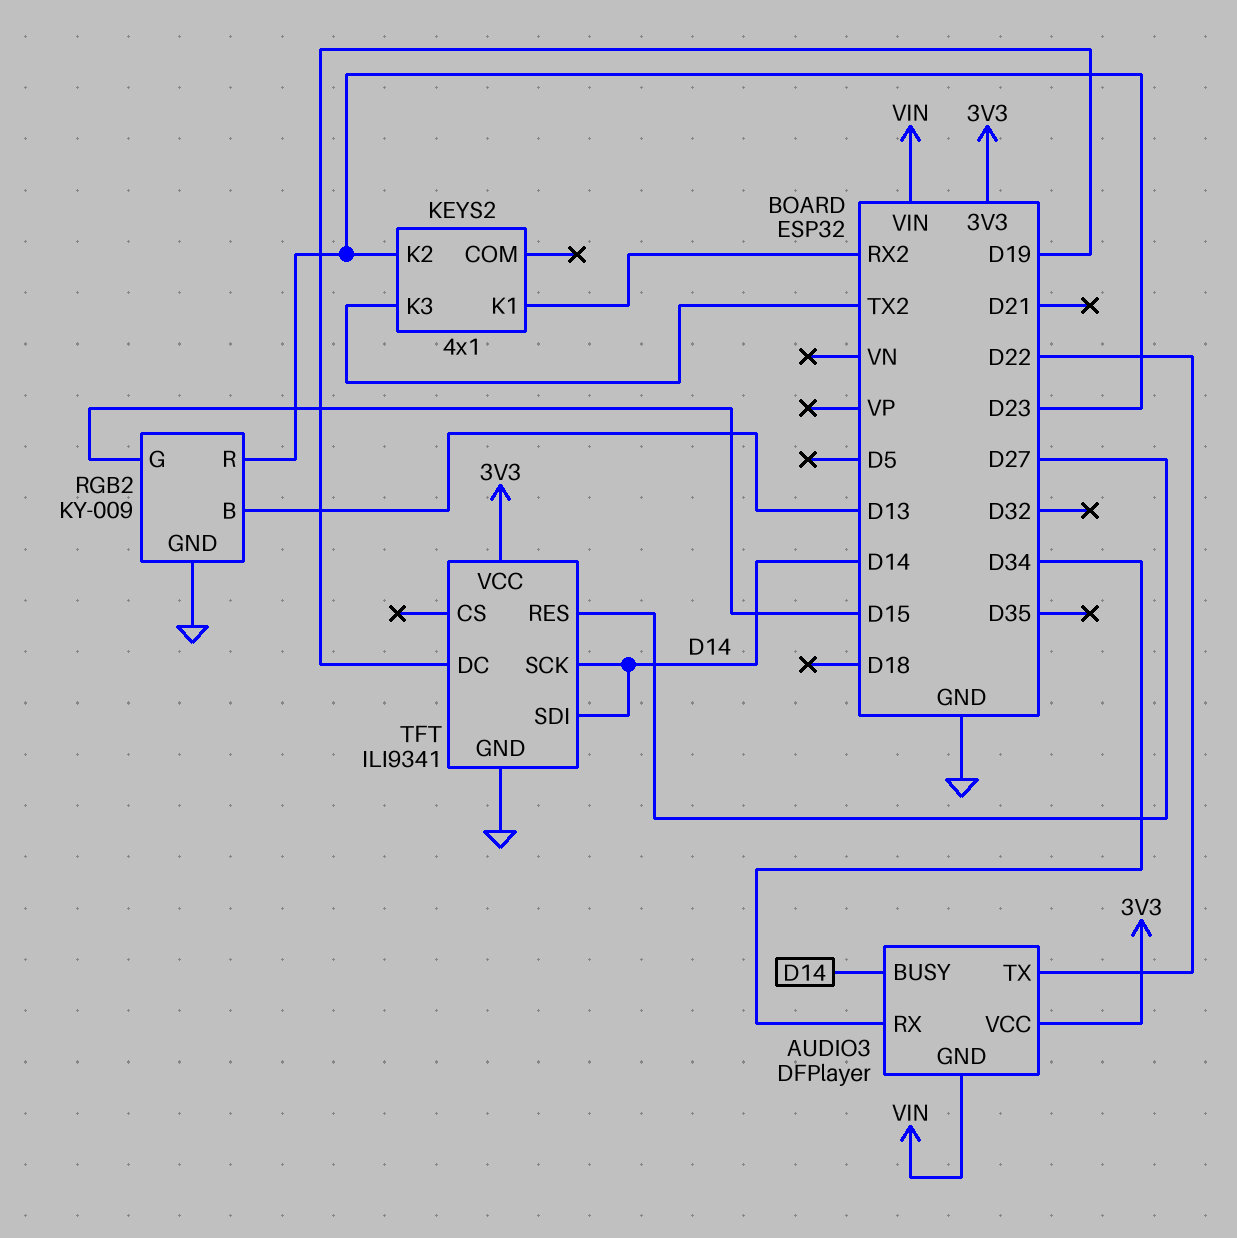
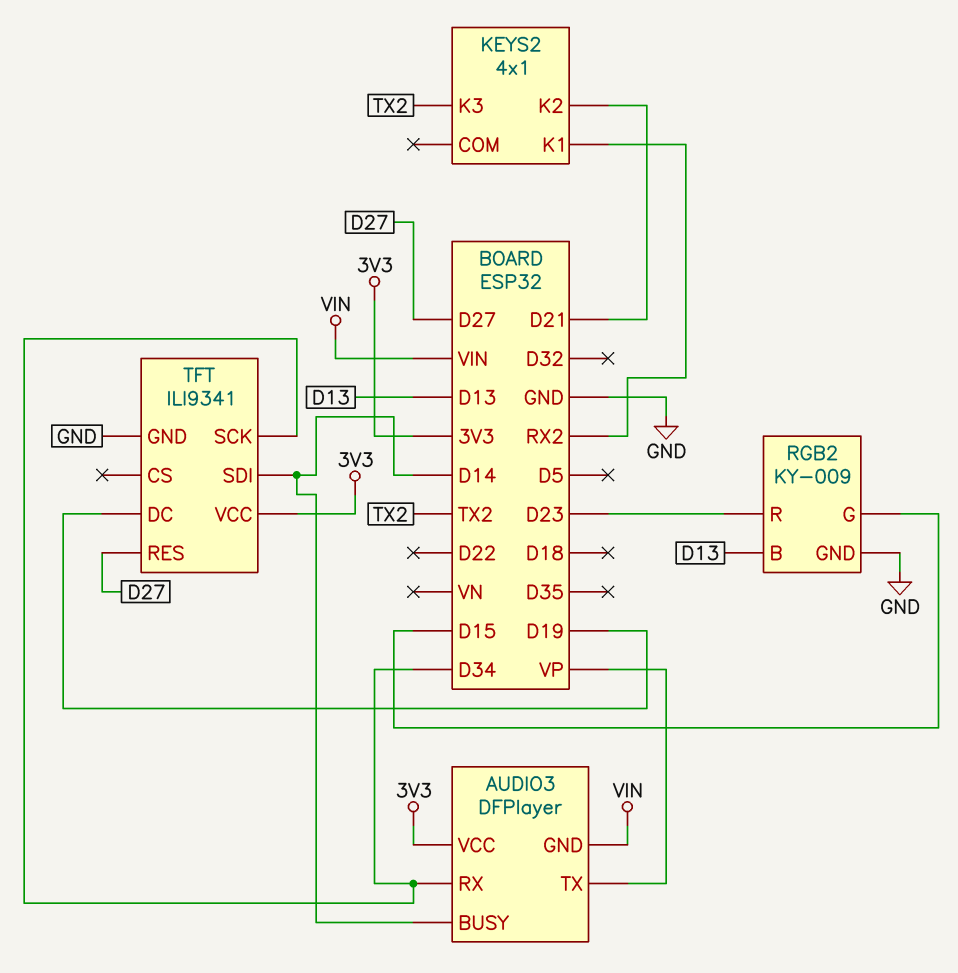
AUDIO3 pin TX: D22 -> VP
KEYS2 pin K2: D23 -> D21
TFT pin SCK: D14 -> D34

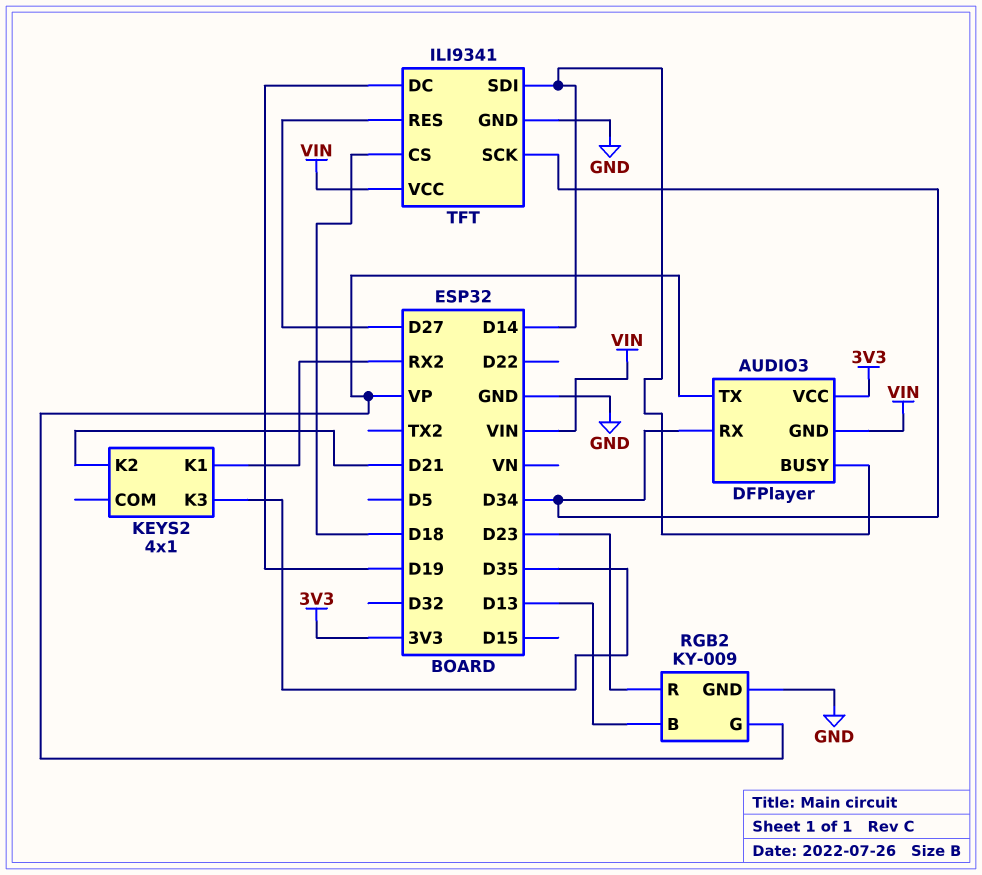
KEYS2 pin K3: TX2 -> D35
RGB2 pin G: D15 -> VP
TFT pin CS: none -> D18
TFT pin VCC: 3V3 -> VIN

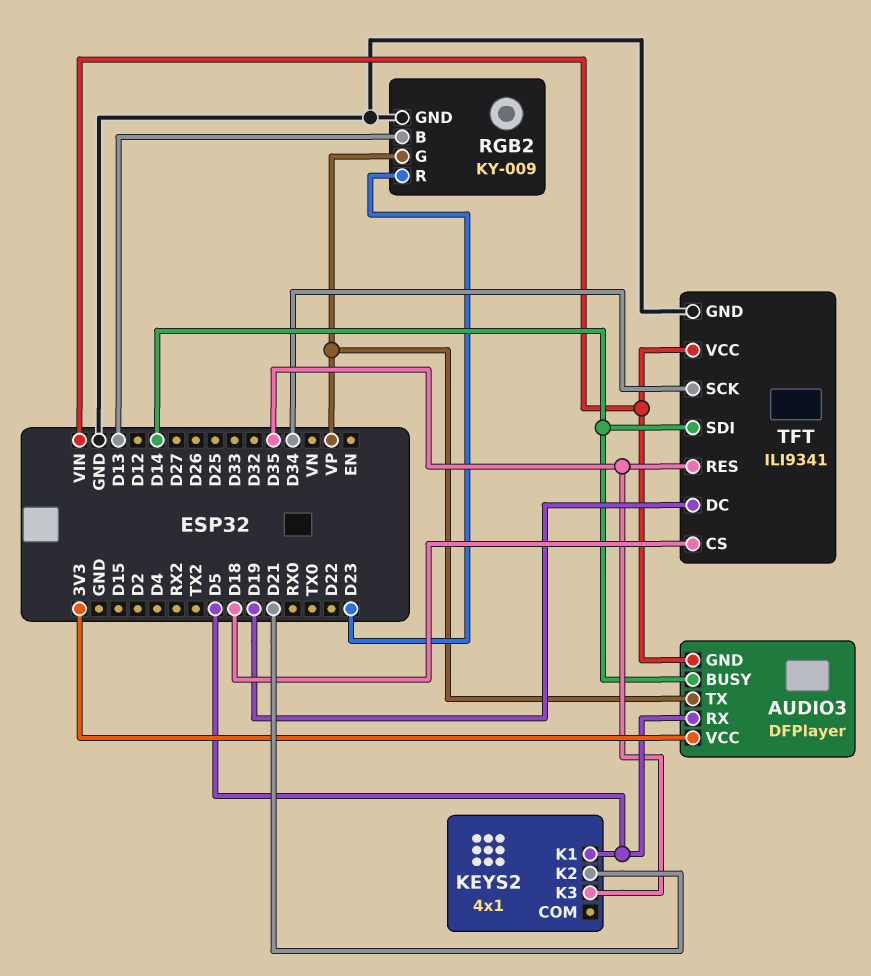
AUDIO3 pin RX: D34 -> D5
KEYS2 pin K1: RX2 -> D5
TFT pin RES: D27 -> D35

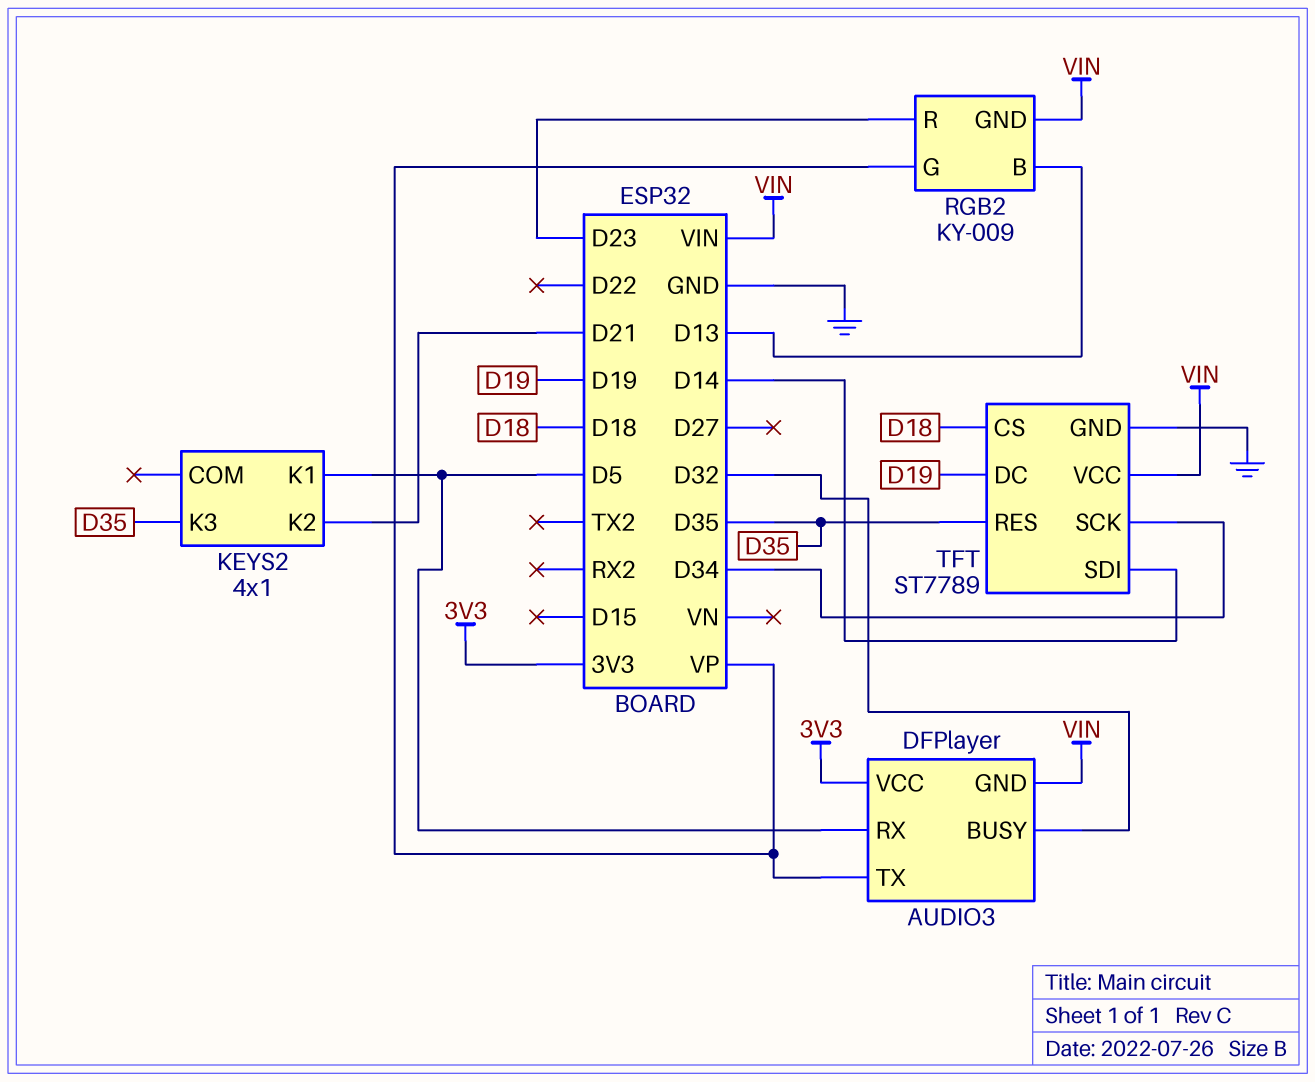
AUDIO3 pin BUSY: D14 -> D32
RGB2 pin GND: GND -> VIN
TFT: ILI9341 -> ST7789

